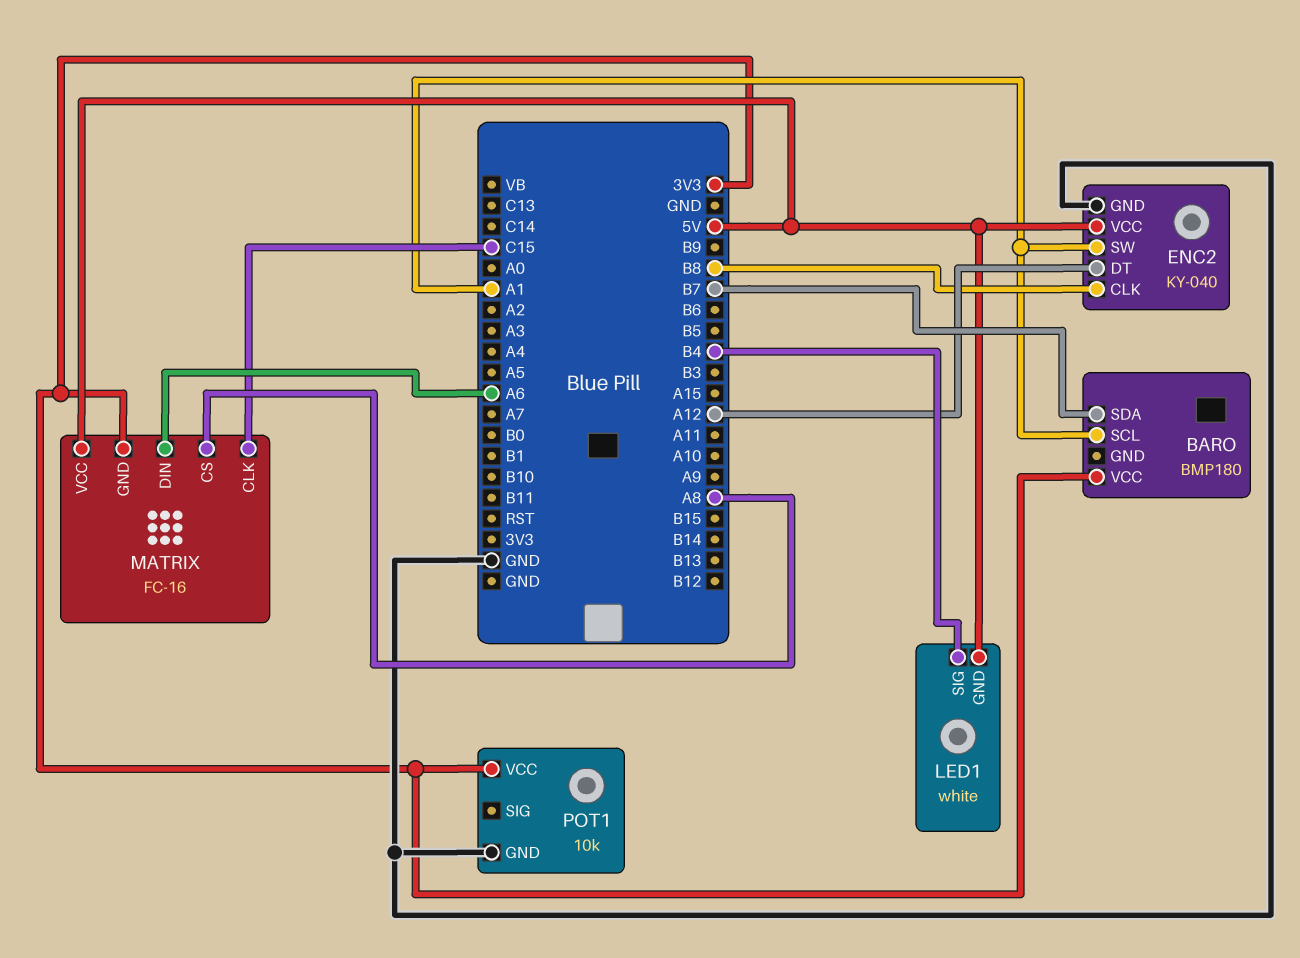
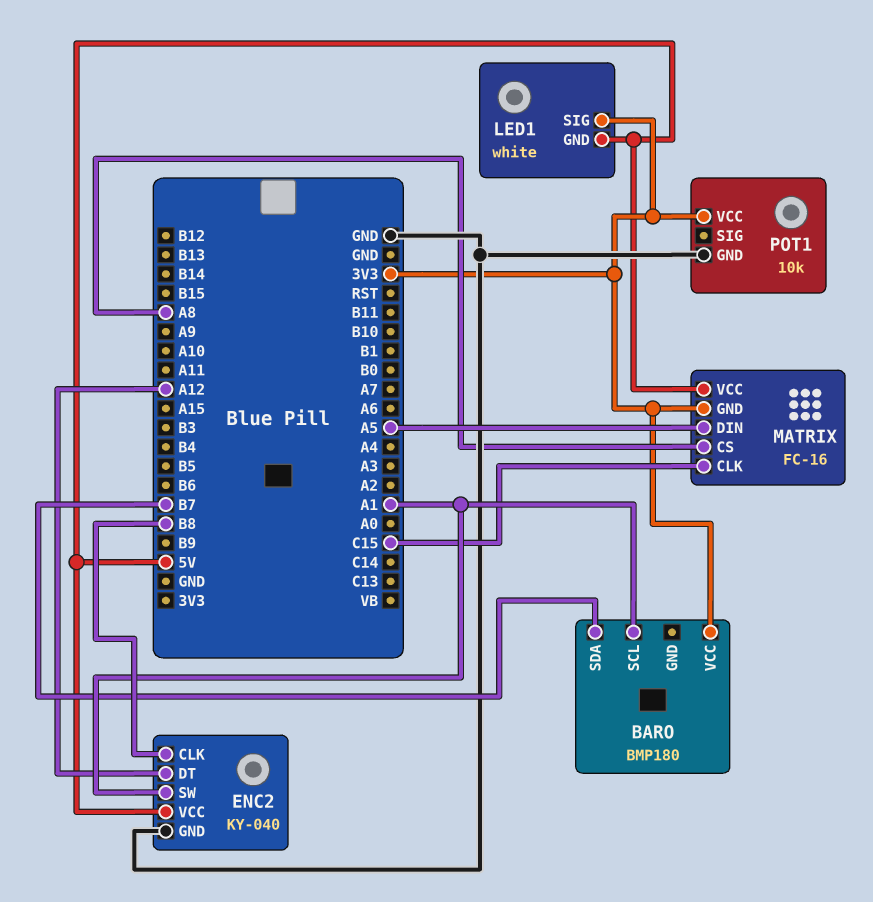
LED1 pin SIG: B4 -> 3V3
MATRIX pin DIN: A6 -> A5

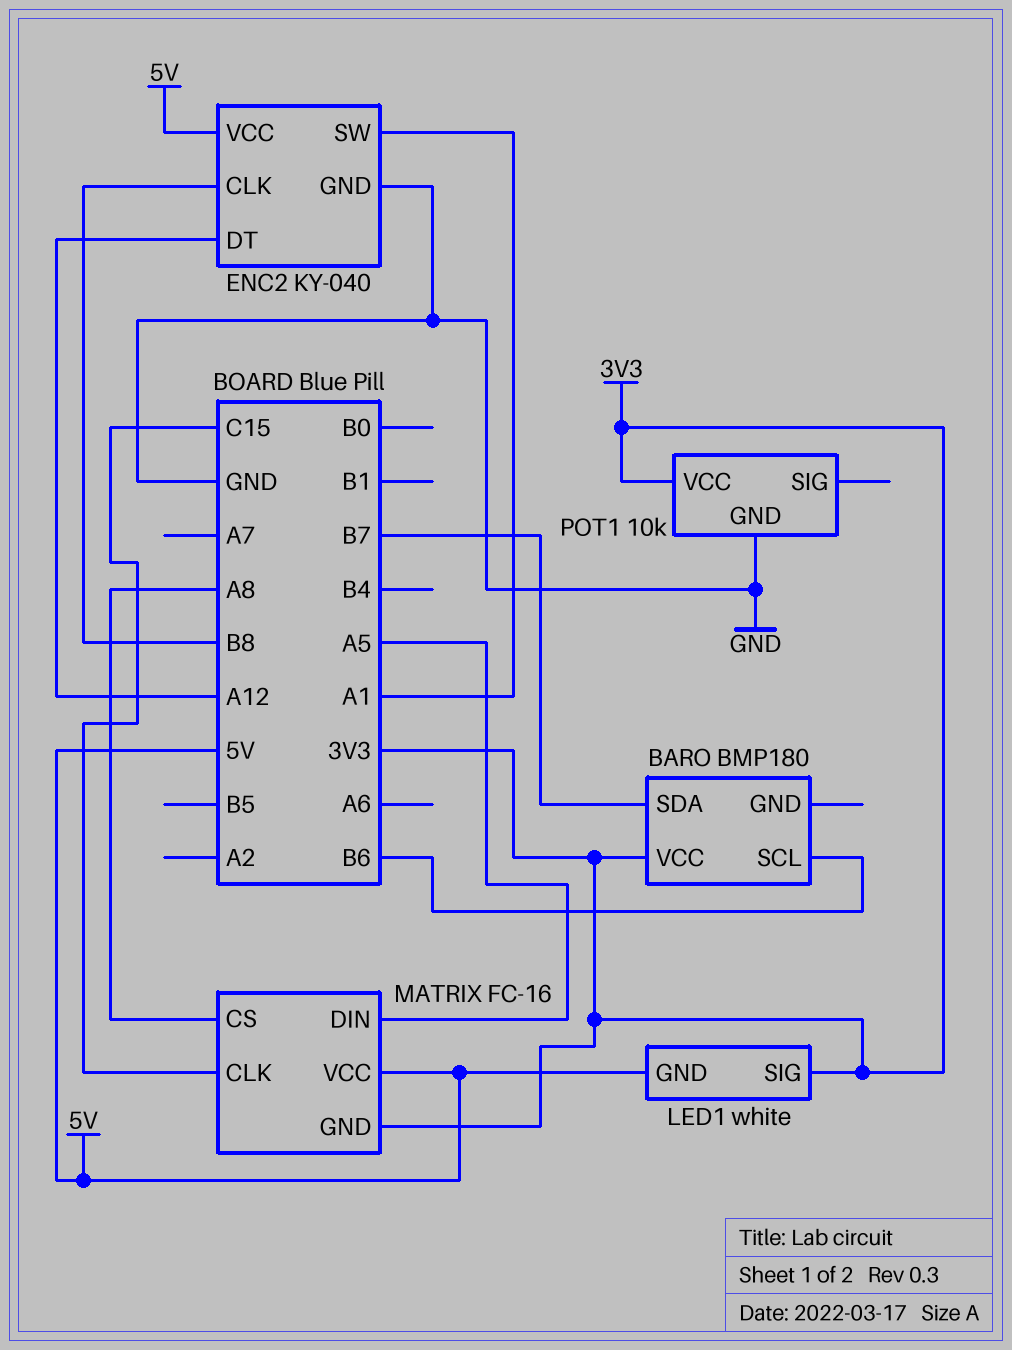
BARO pin SCL: A1 -> B6

